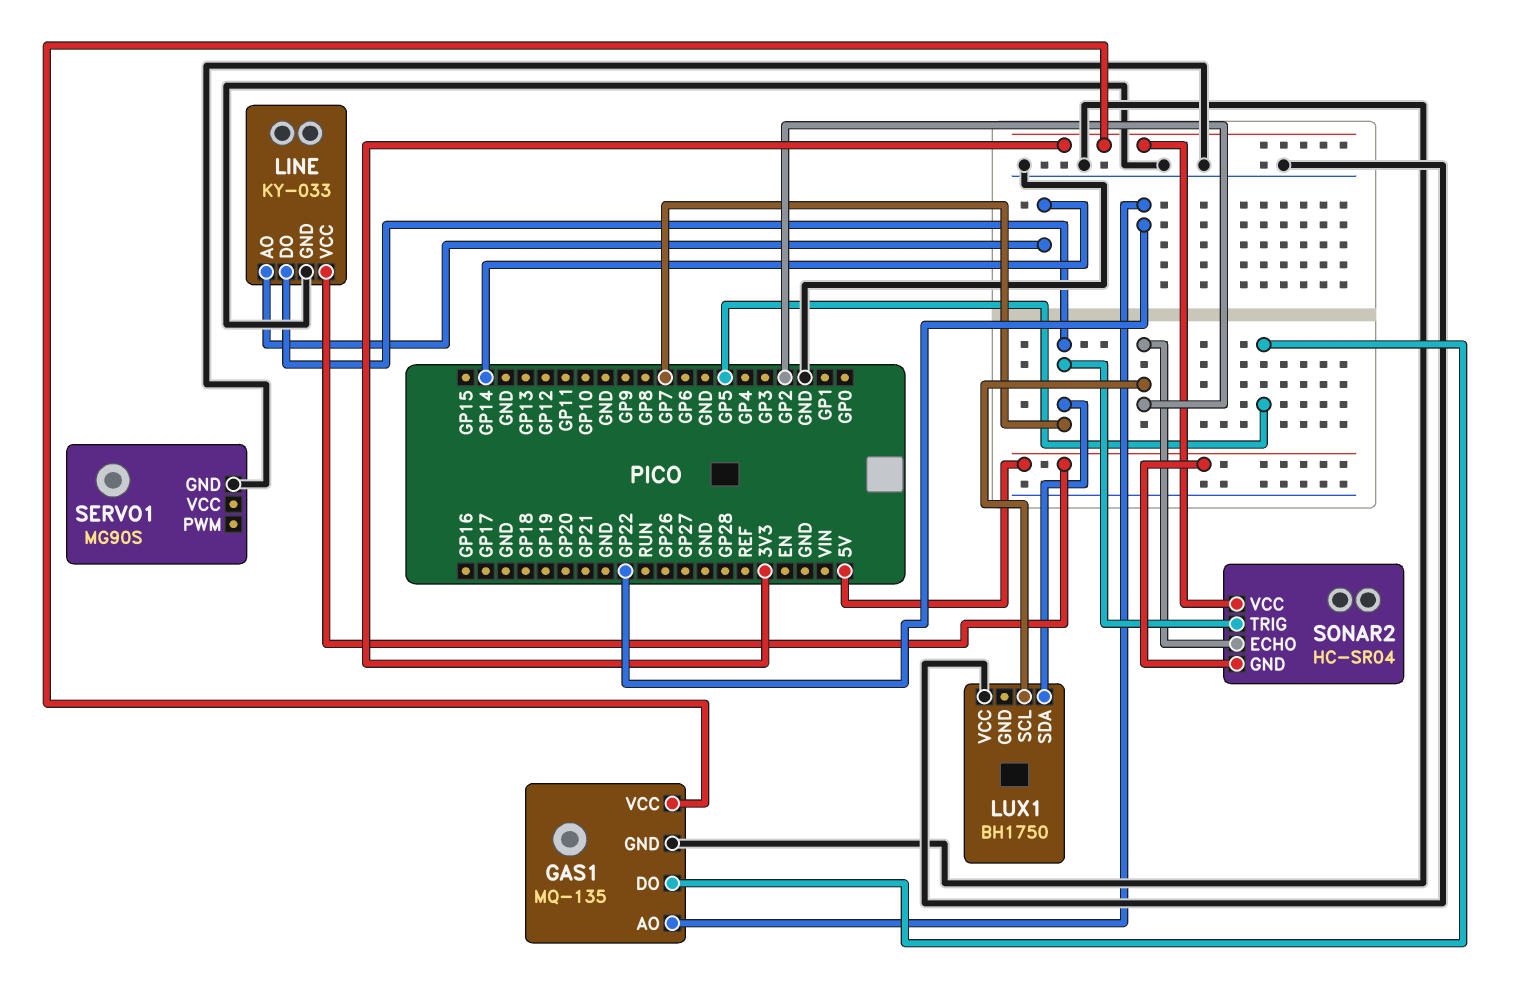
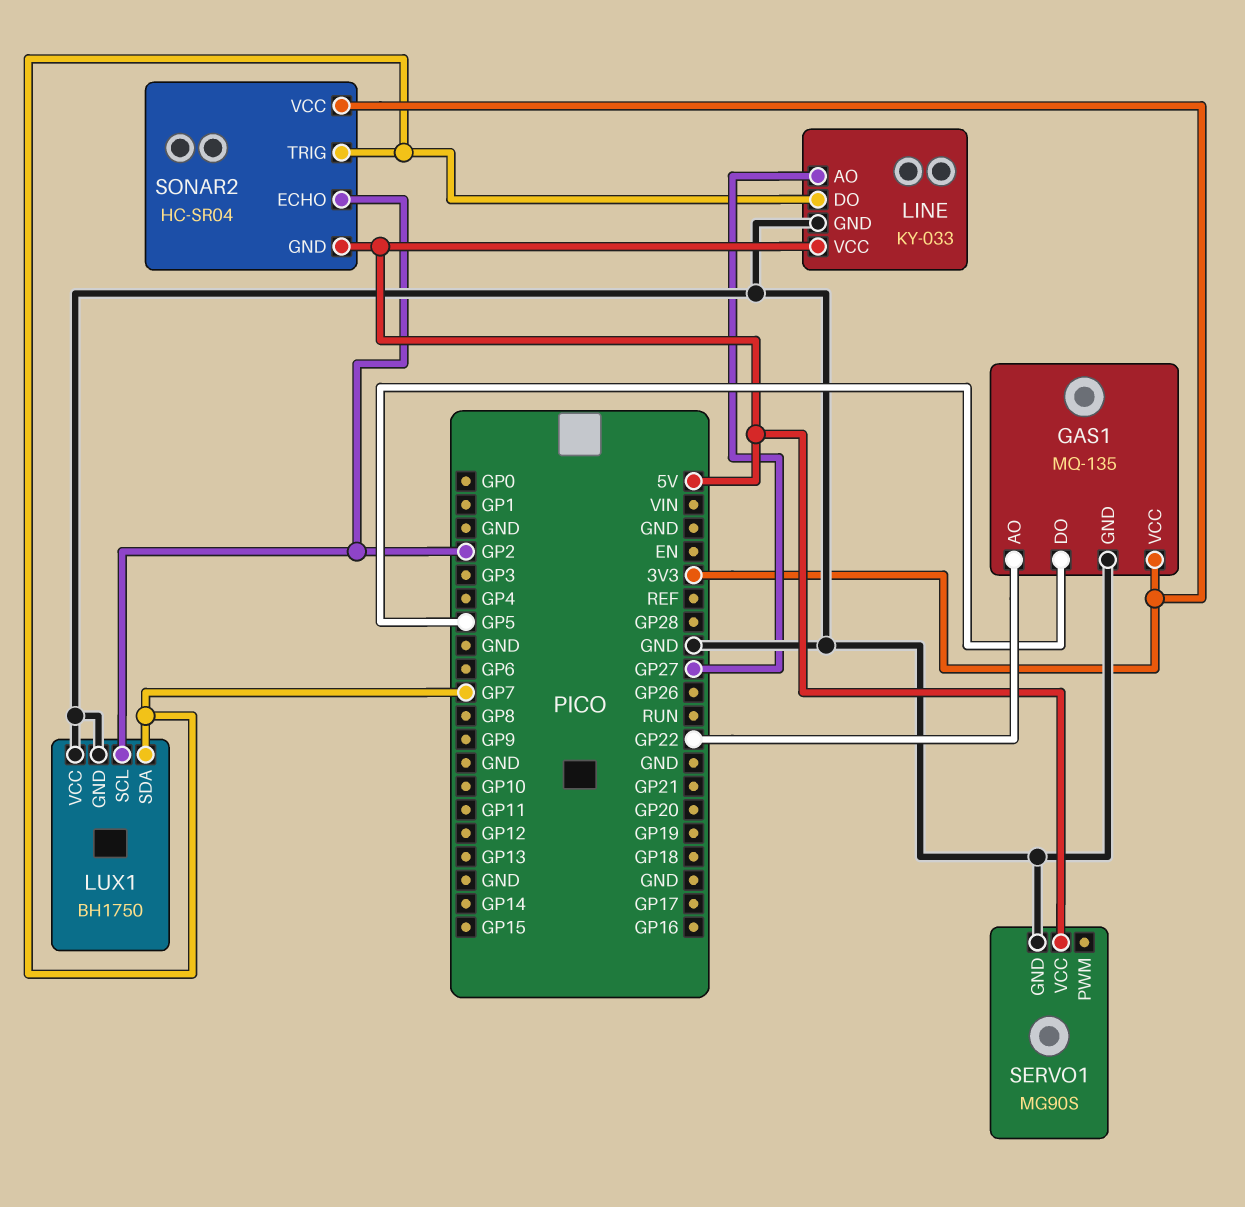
LINE pin AO: GP14 -> GP27
LUX1 pin GND: none -> GND
SERVO1 pin VCC: none -> 5V

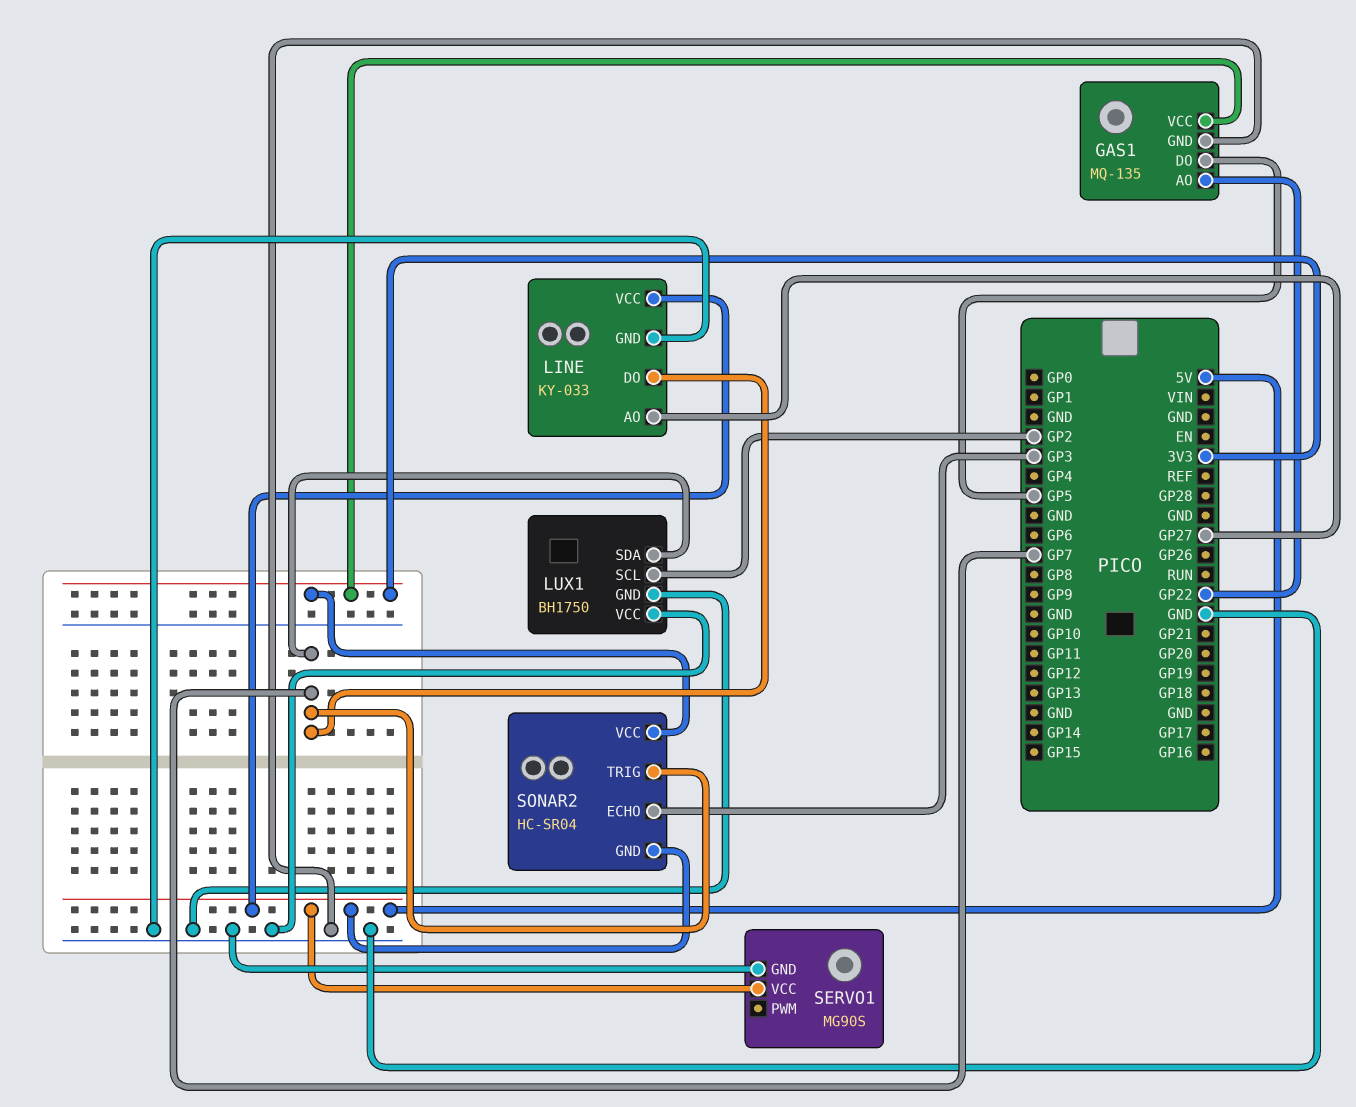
SONAR2 pin ECHO: GP2 -> GP3

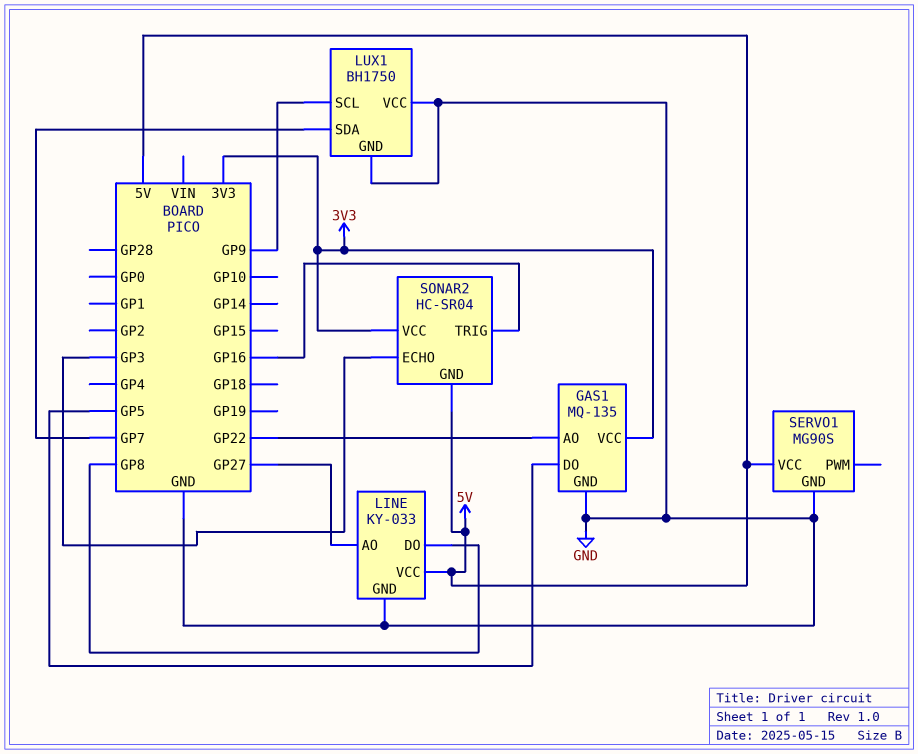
LINE pin DO: GP7 -> GP8
LUX1 pin SCL: GP2 -> GP9
SONAR2 pin TRIG: GP7 -> GP16

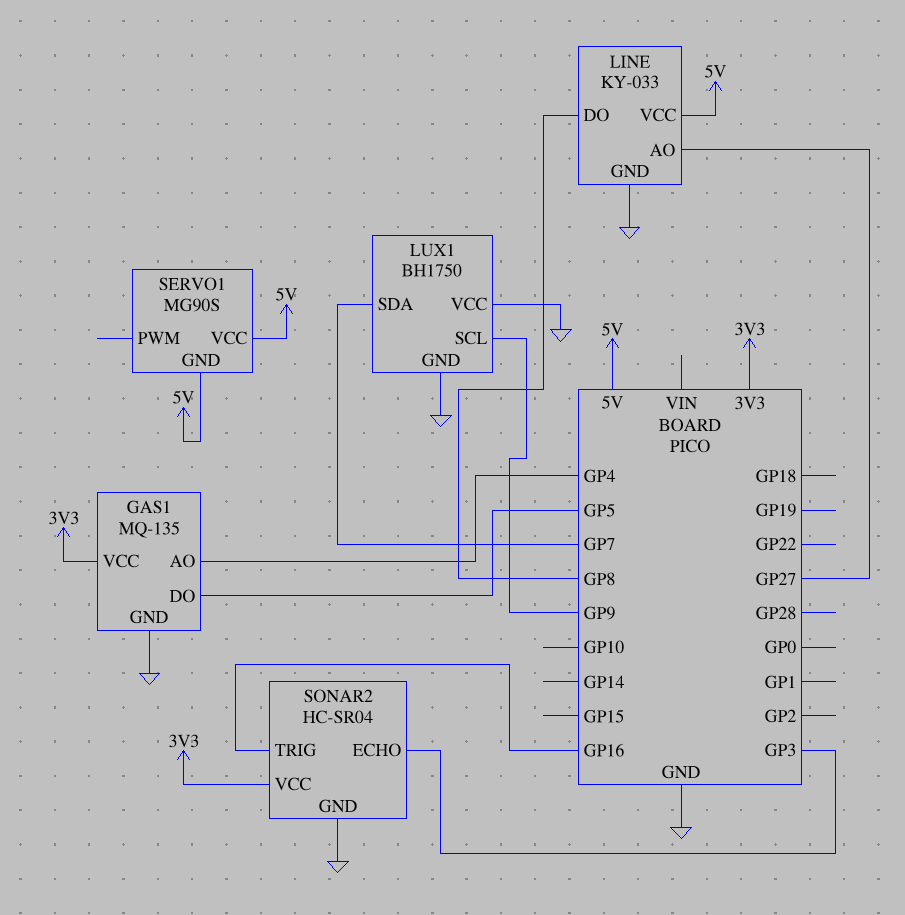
GAS1 pin AO: GP22 -> GP4
SERVO1 pin GND: GND -> 5V
SONAR2 pin GND: 5V -> GND

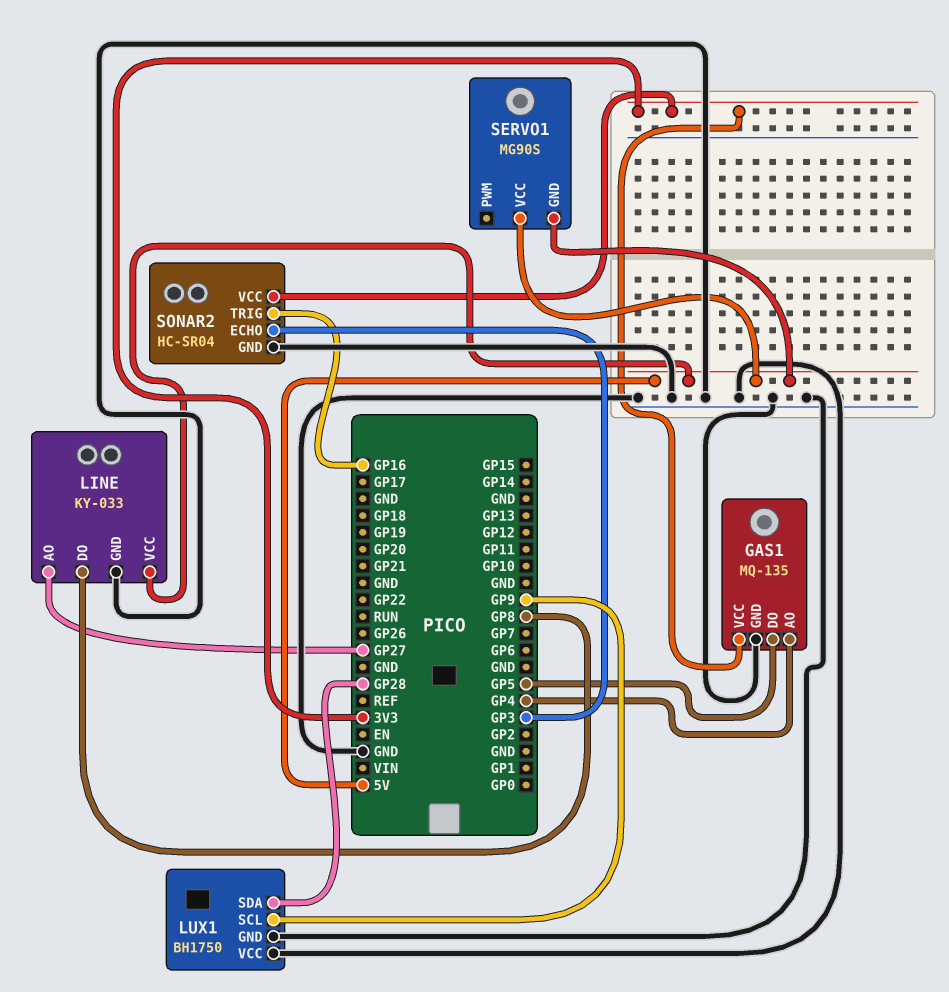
LUX1 pin SDA: GP7 -> GP28

